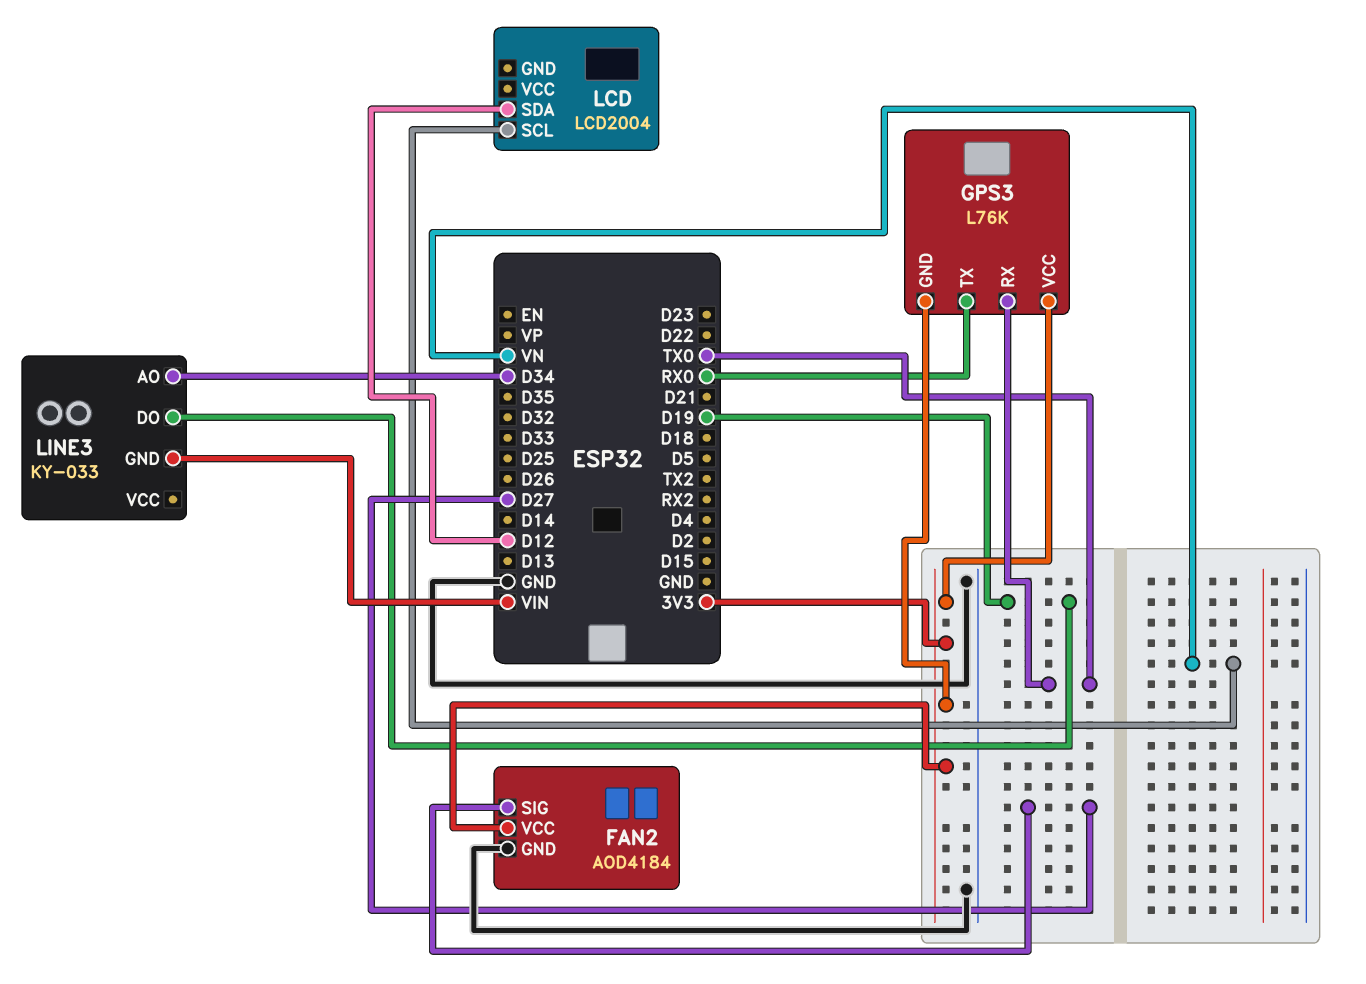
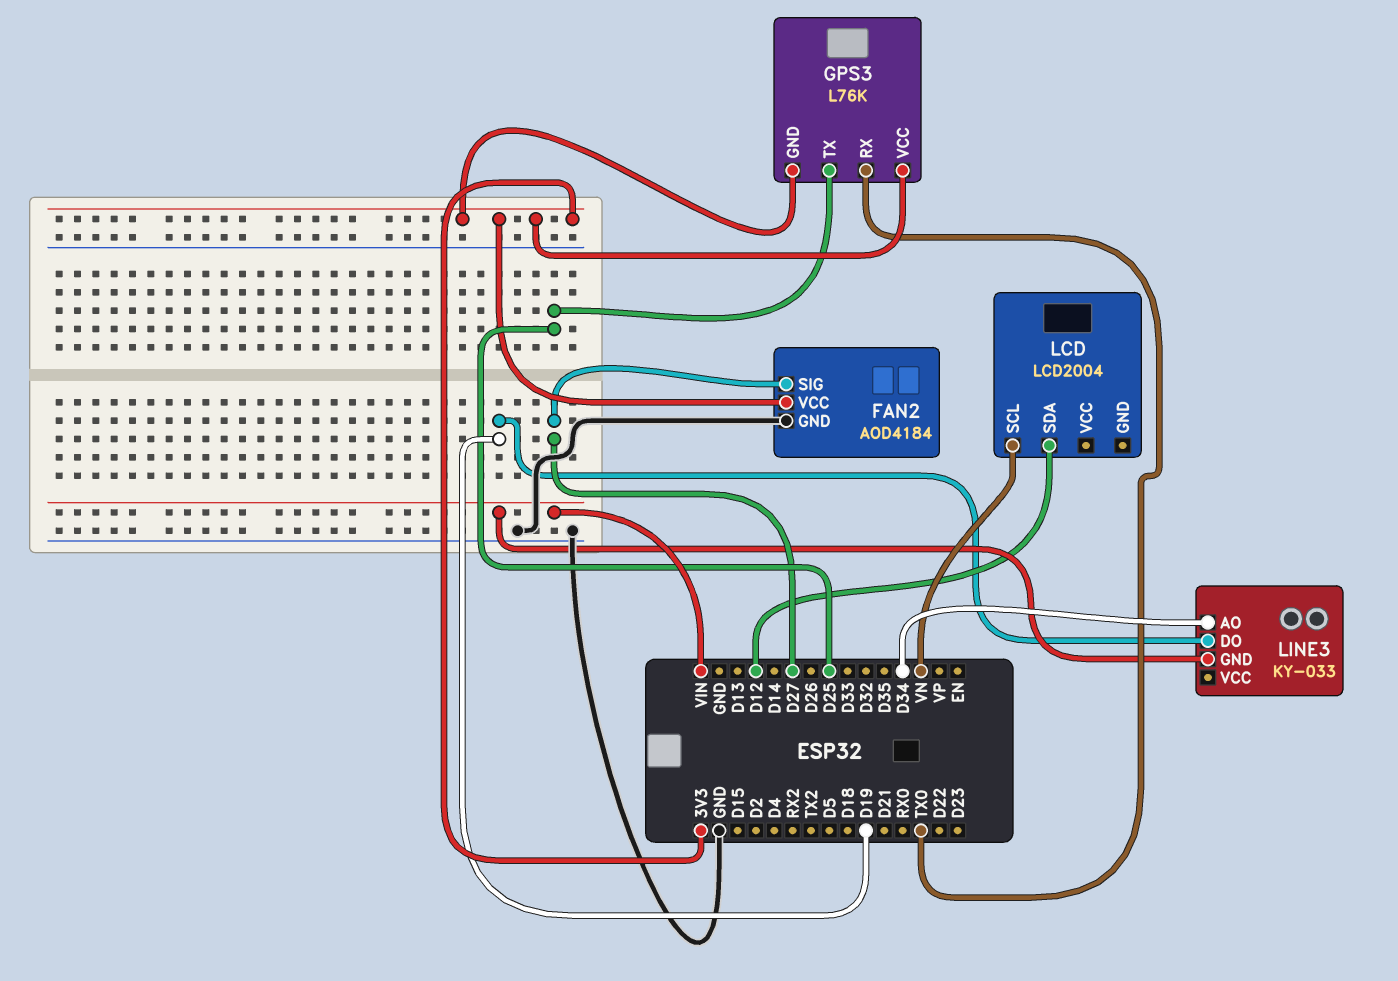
GPS3 pin TX: RX0 -> D25

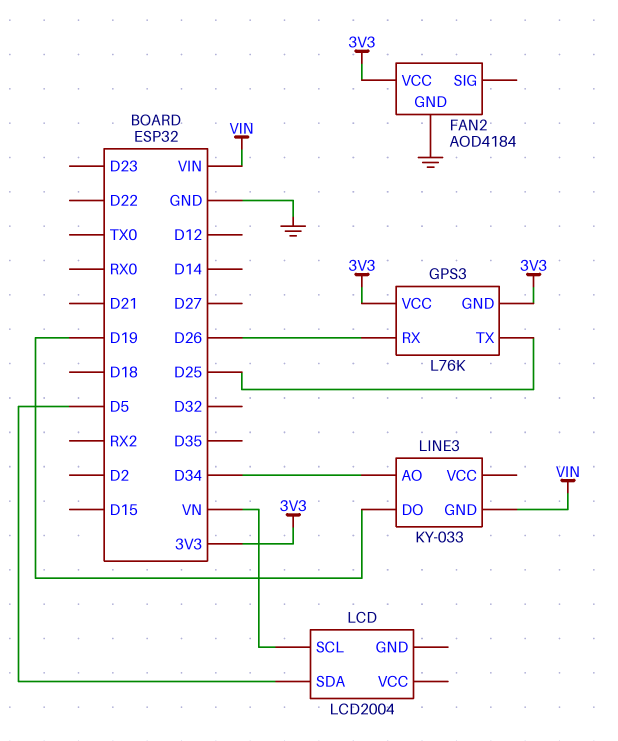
FAN2 pin SIG: D27 -> none
GPS3 pin RX: TX0 -> D26
LCD pin SDA: D12 -> D5

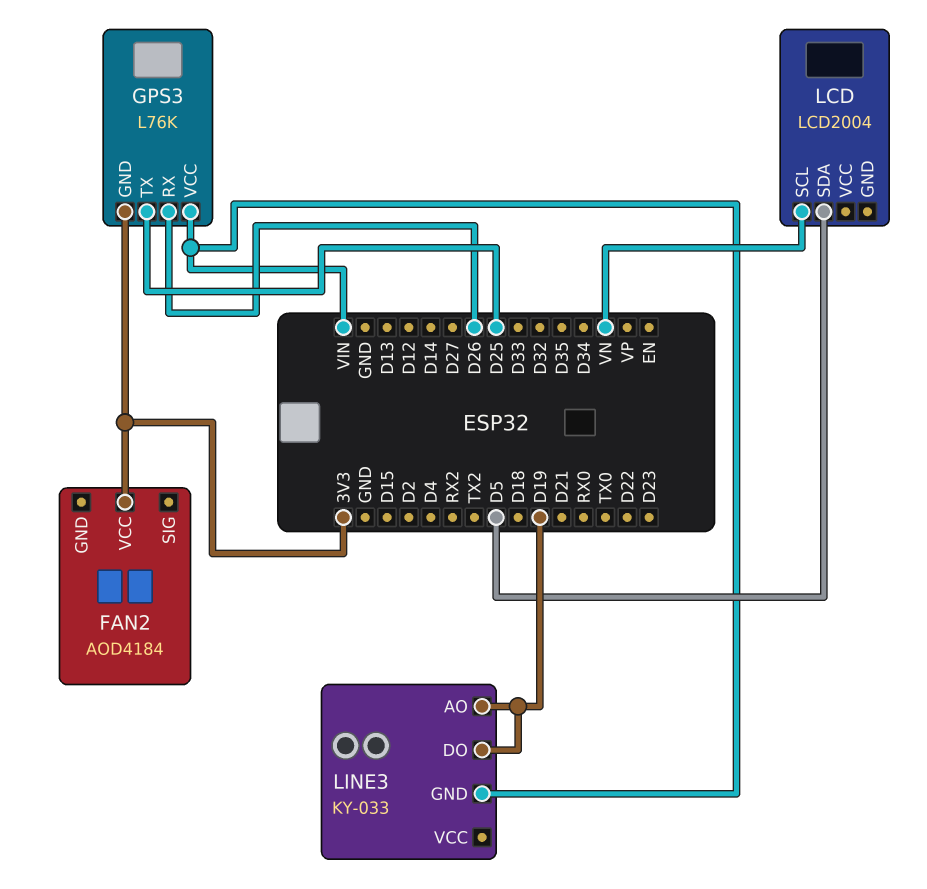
FAN2 pin GND: GND -> none
GPS3 pin VCC: 3V3 -> VIN
LINE3 pin AO: D34 -> D19

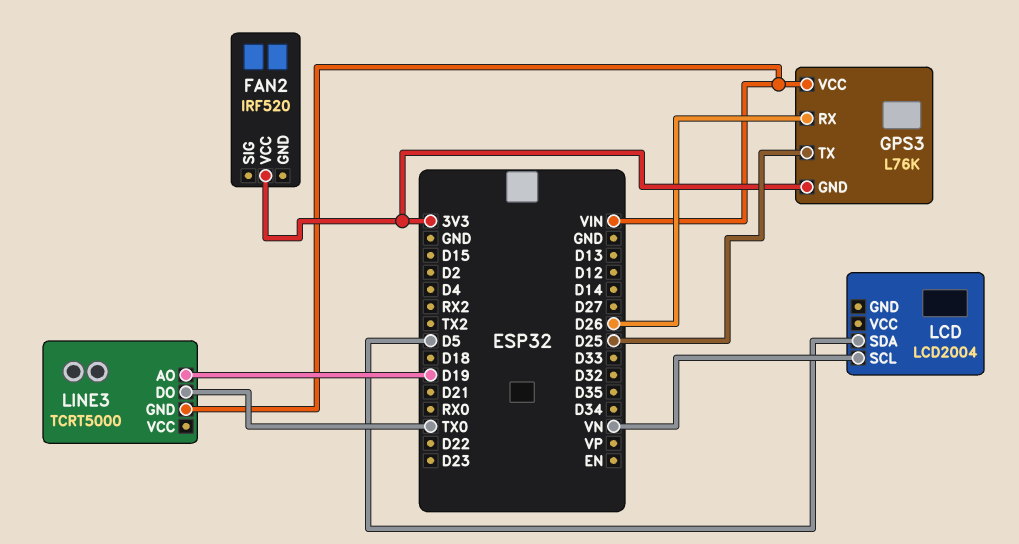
FAN2: AOD4184 -> IRF520
LINE3: KY-033 -> TCRT5000
LINE3 pin DO: D19 -> TX0

